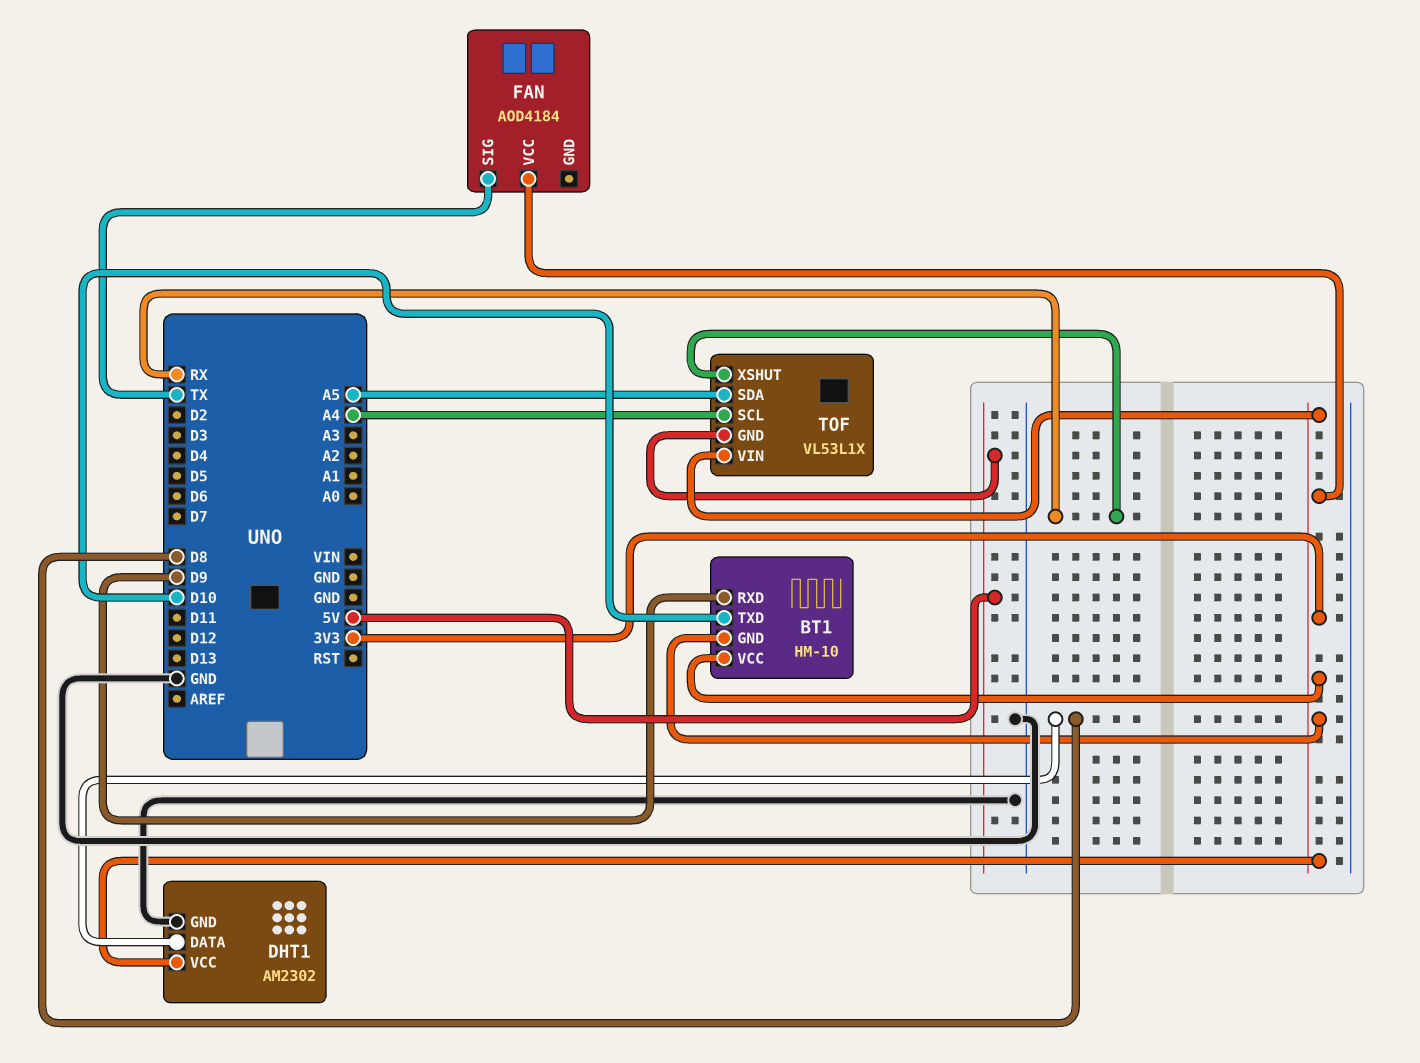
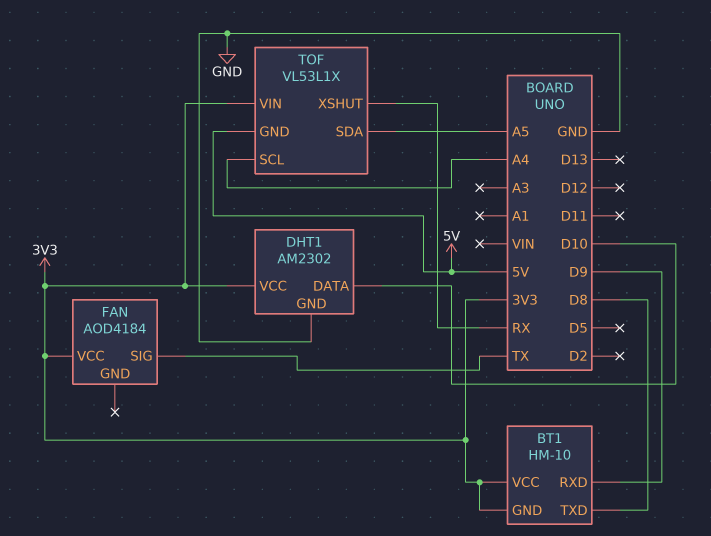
BT1 pin TXD: D10 -> D8
DHT1 pin DATA: D8 -> D10

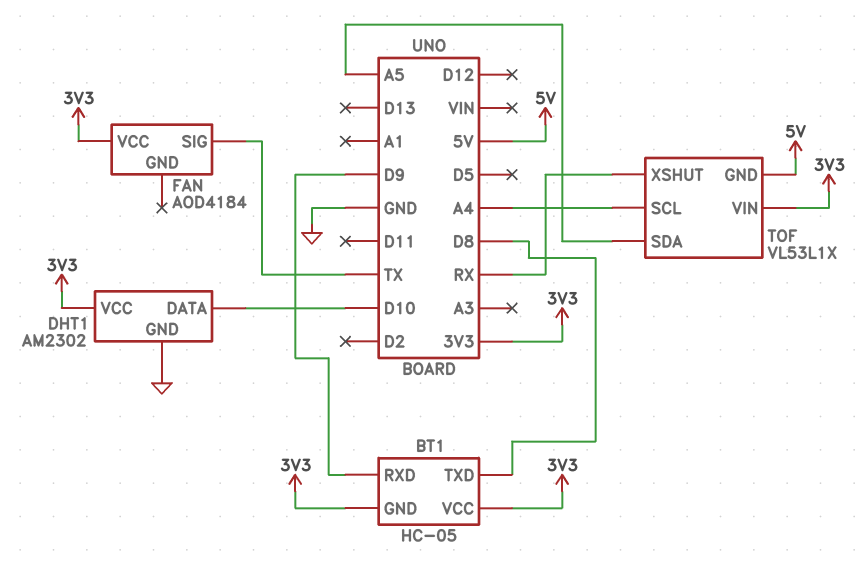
BT1: HM-10 -> HC-05

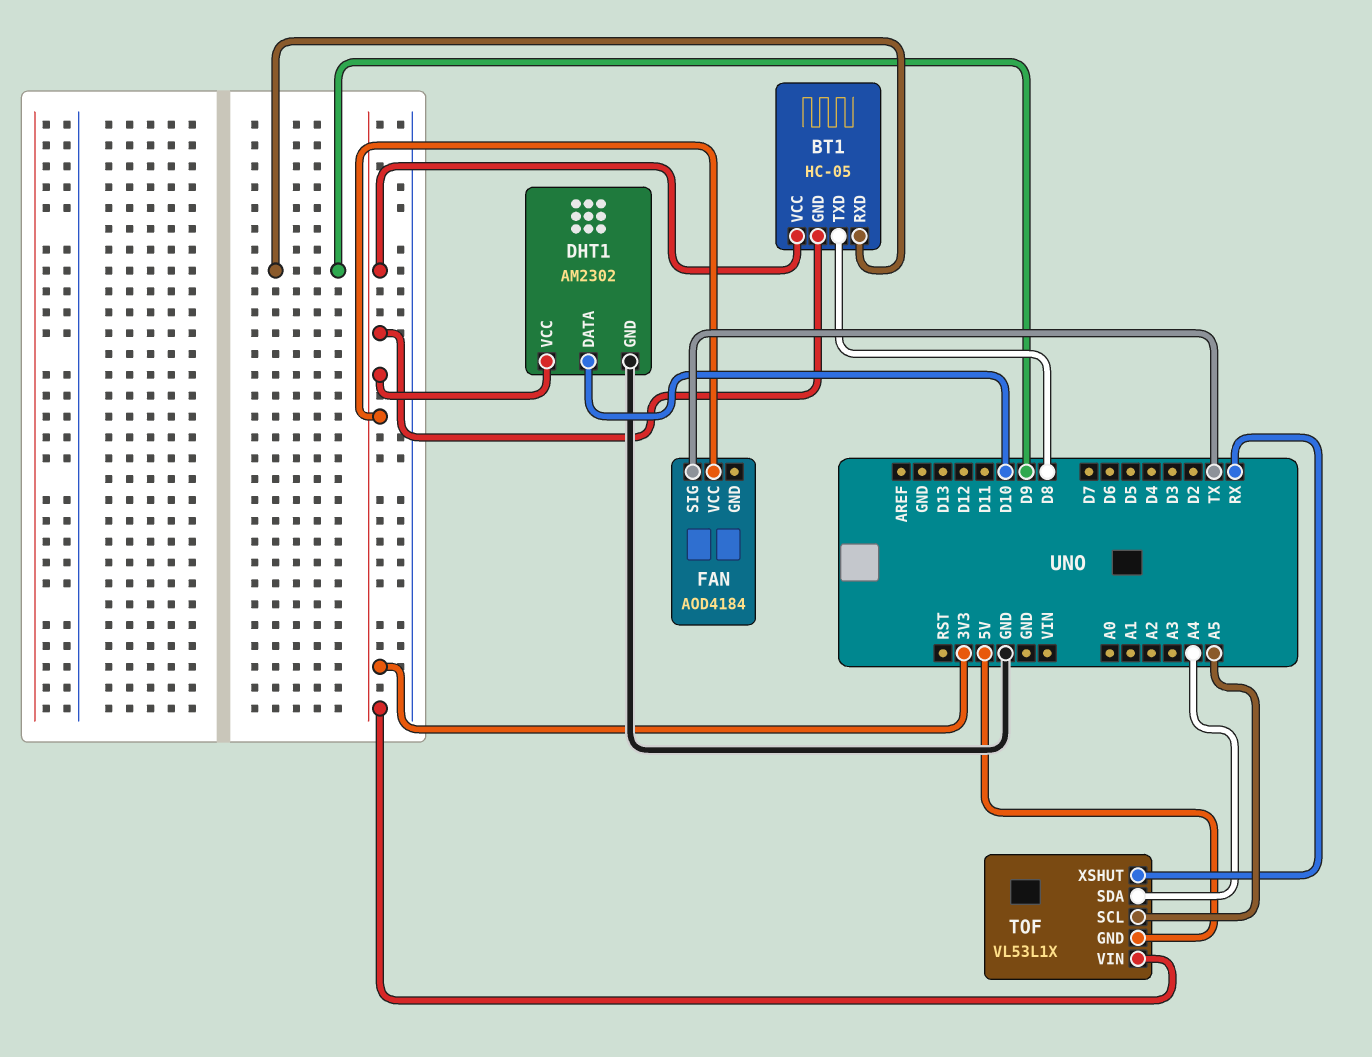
TOF pin SCL: A4 -> A5
TOF pin SDA: A5 -> A4

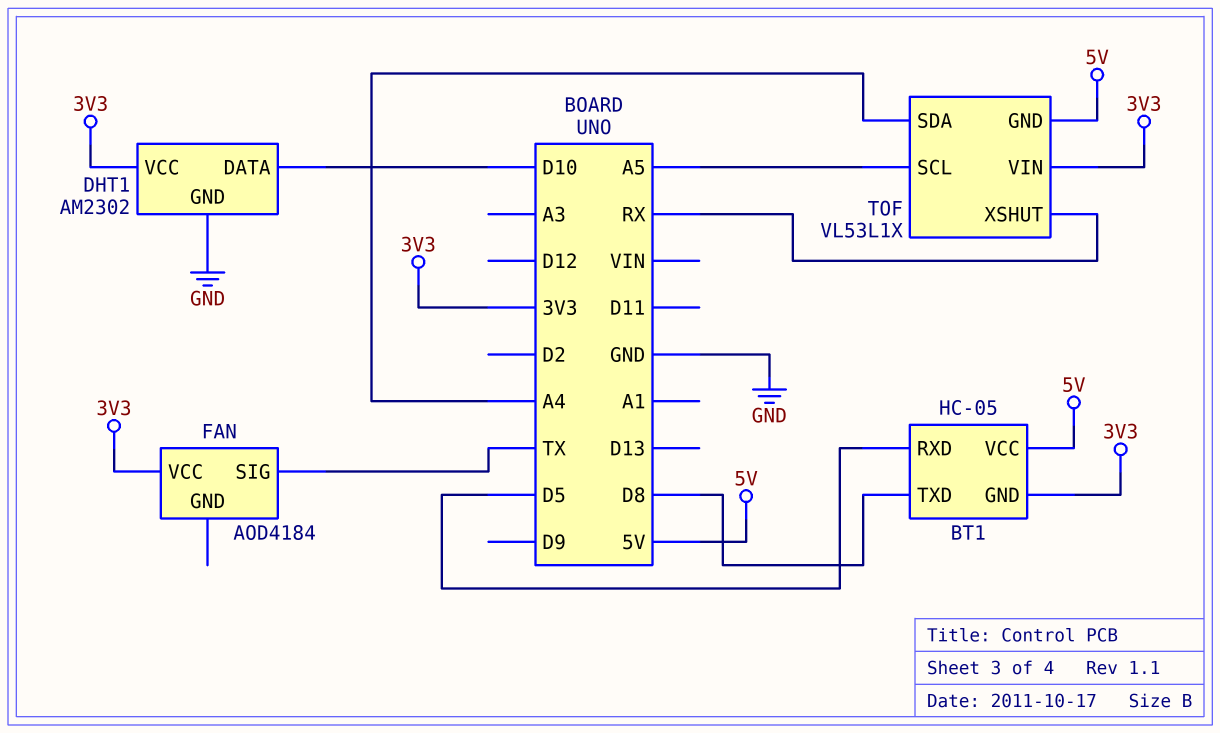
BT1 pin RXD: D9 -> D5
BT1 pin VCC: 3V3 -> 5V

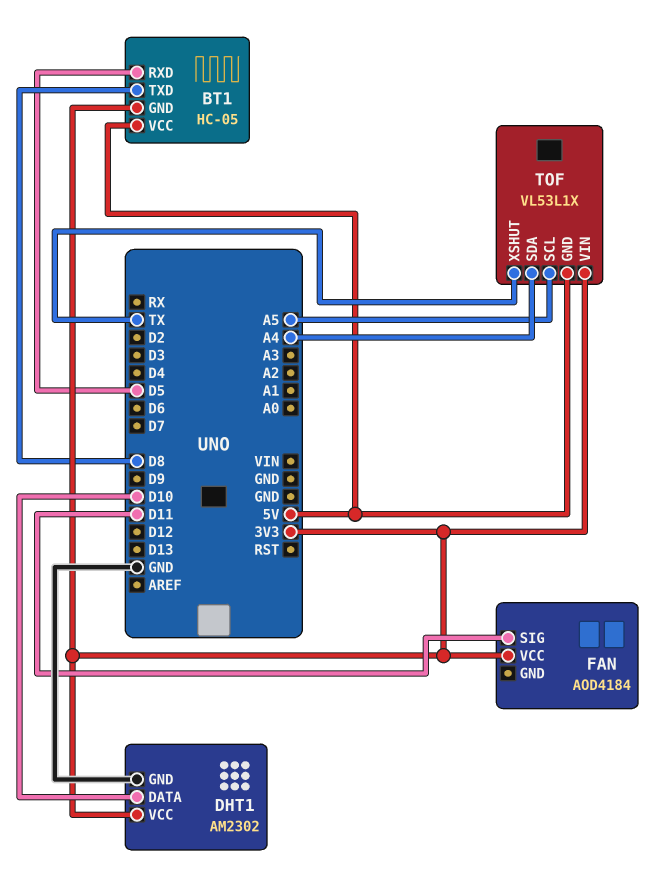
FAN pin SIG: TX -> D11
TOF pin XSHUT: RX -> TX

